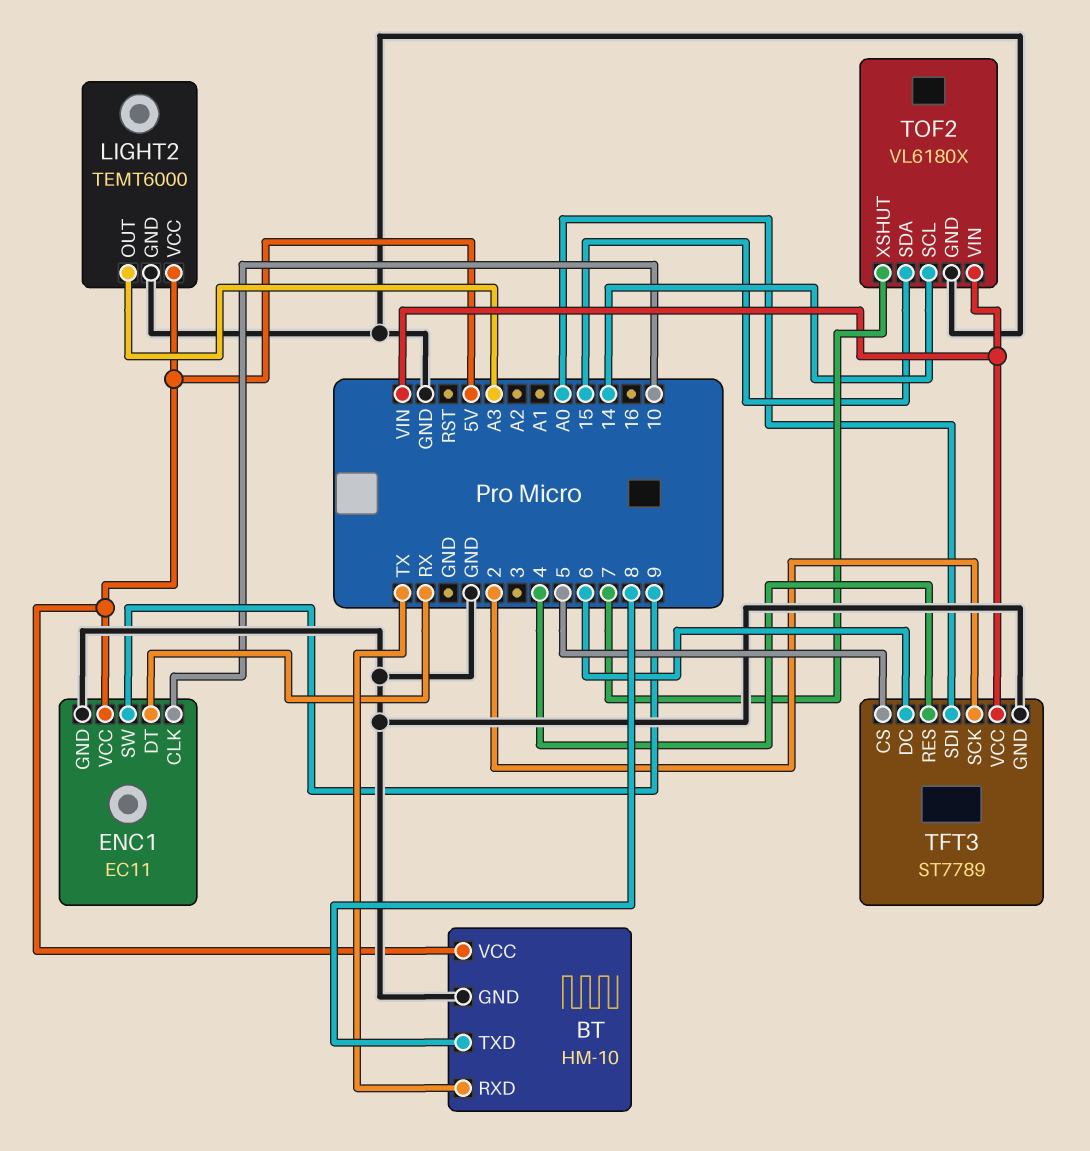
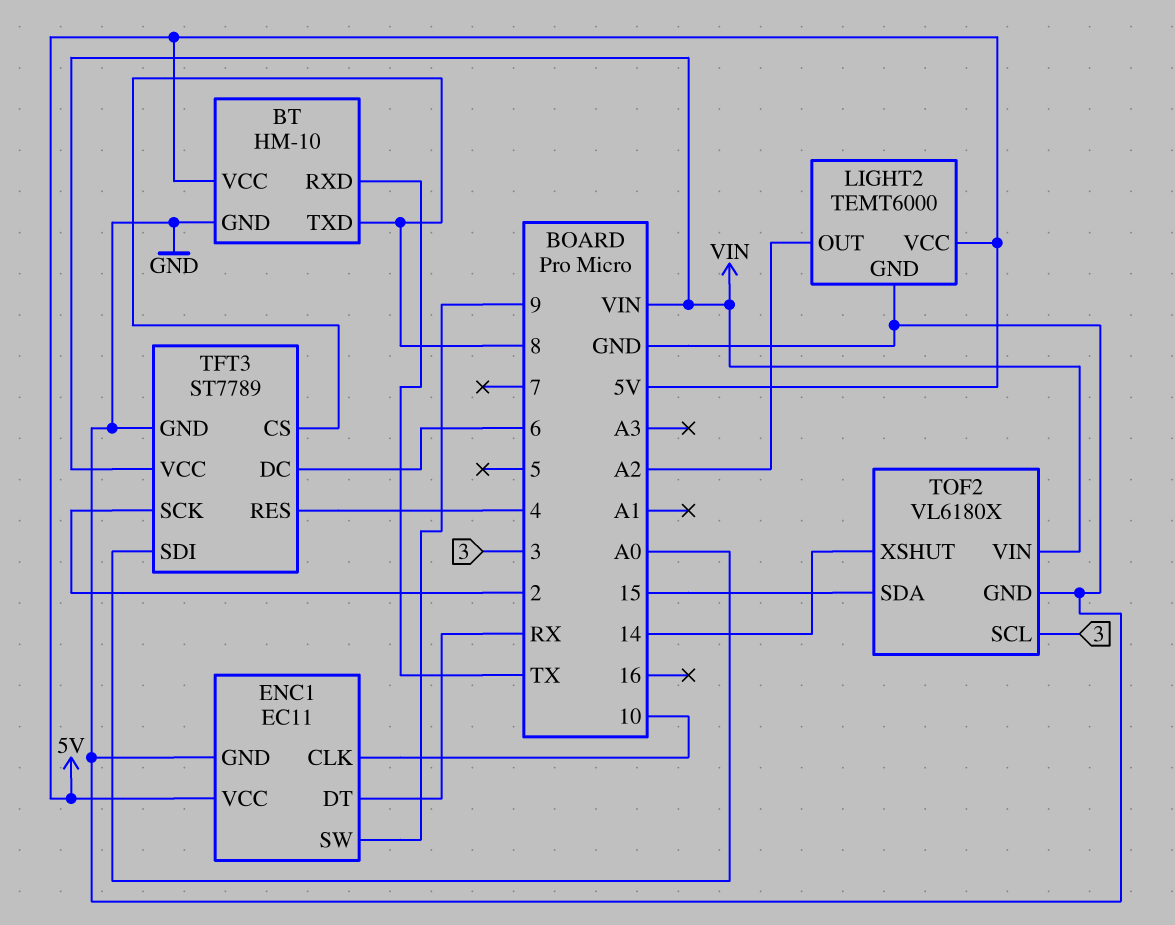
LIGHT2 pin OUT: A3 -> A2
TFT3 pin CS: 5 -> 8
TOF2 pin SCL: 14 -> 3
TOF2 pin XSHUT: 7 -> 14

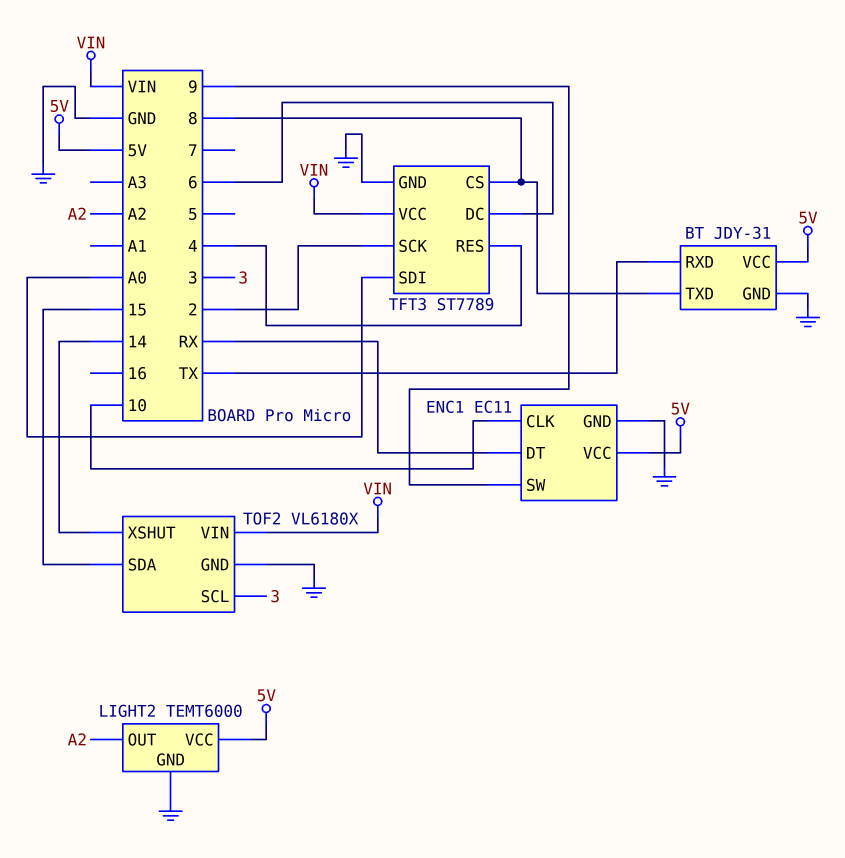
BT: HM-10 -> JDY-31

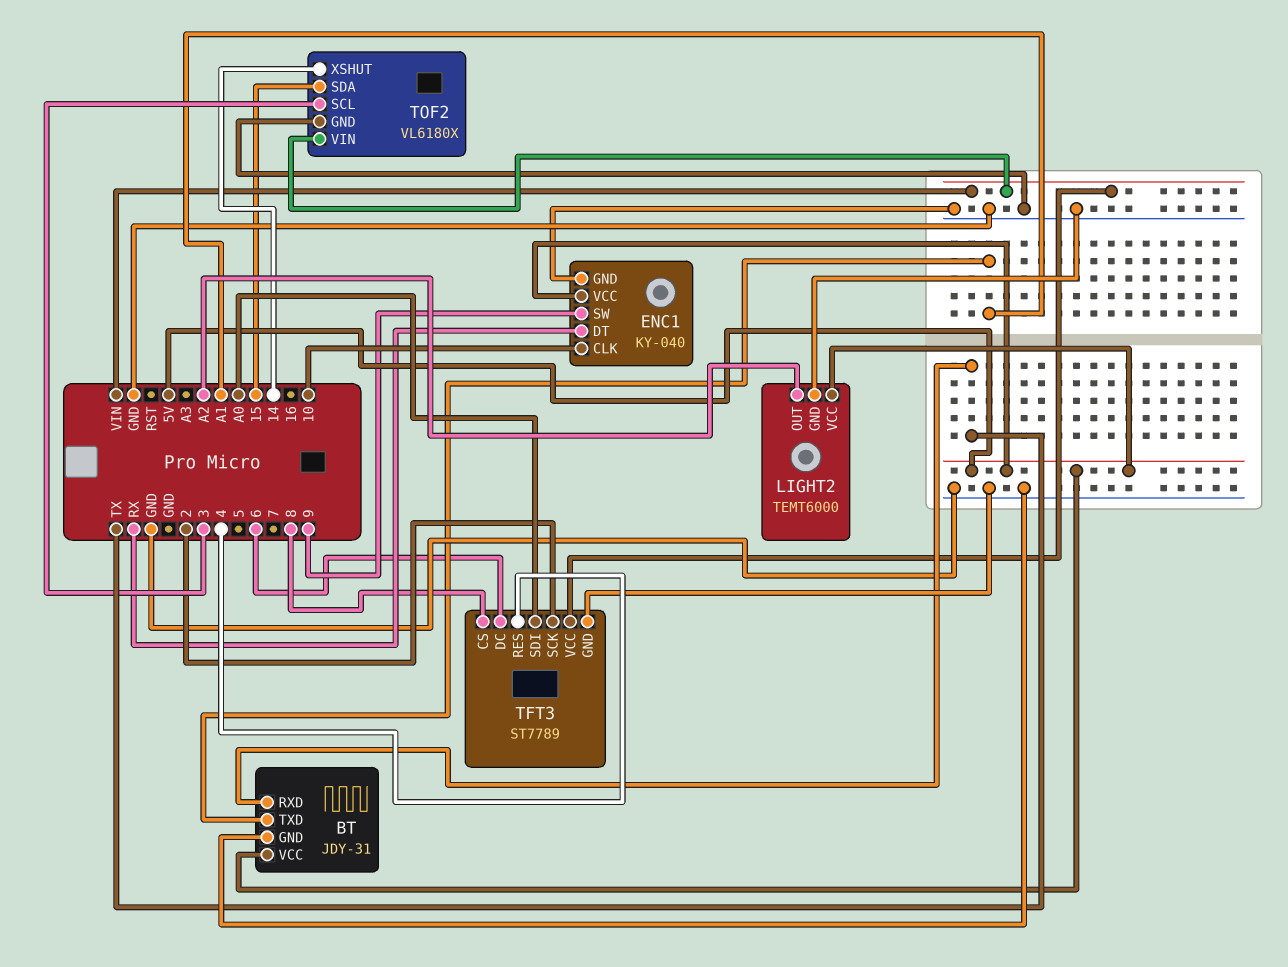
BT pin TXD: 8 -> A1
ENC1: EC11 -> KY-040

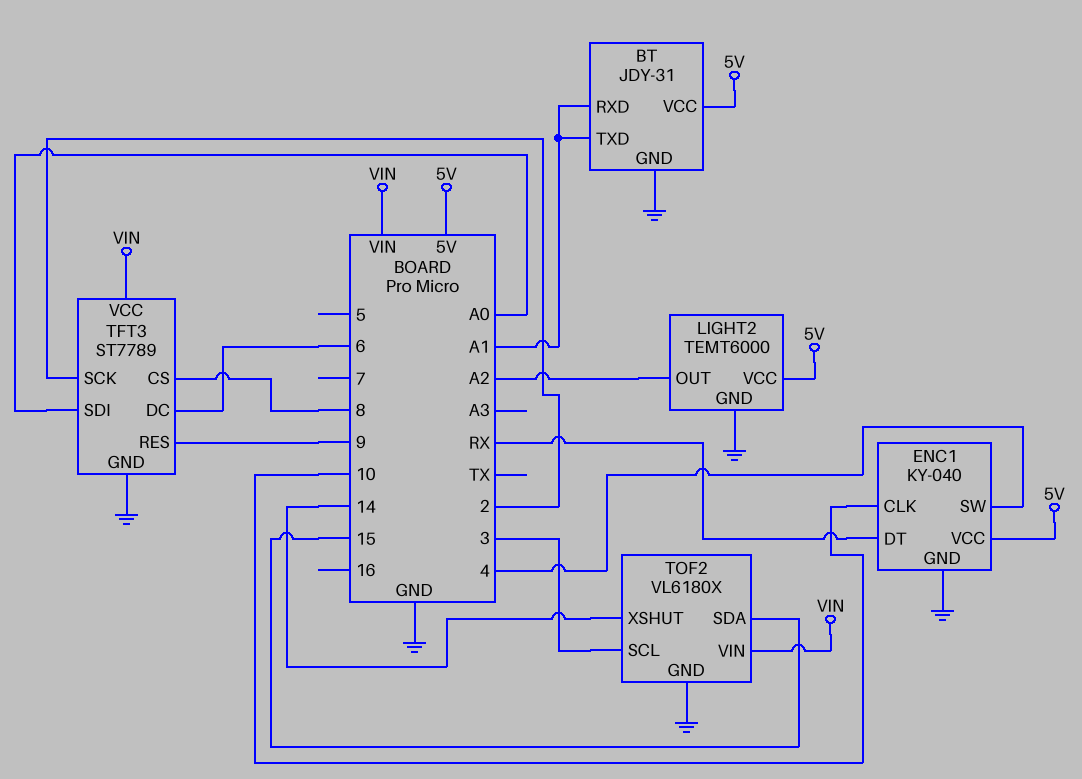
BT pin RXD: TX -> A1
ENC1 pin SW: 9 -> 4
TFT3 pin RES: 4 -> 9

